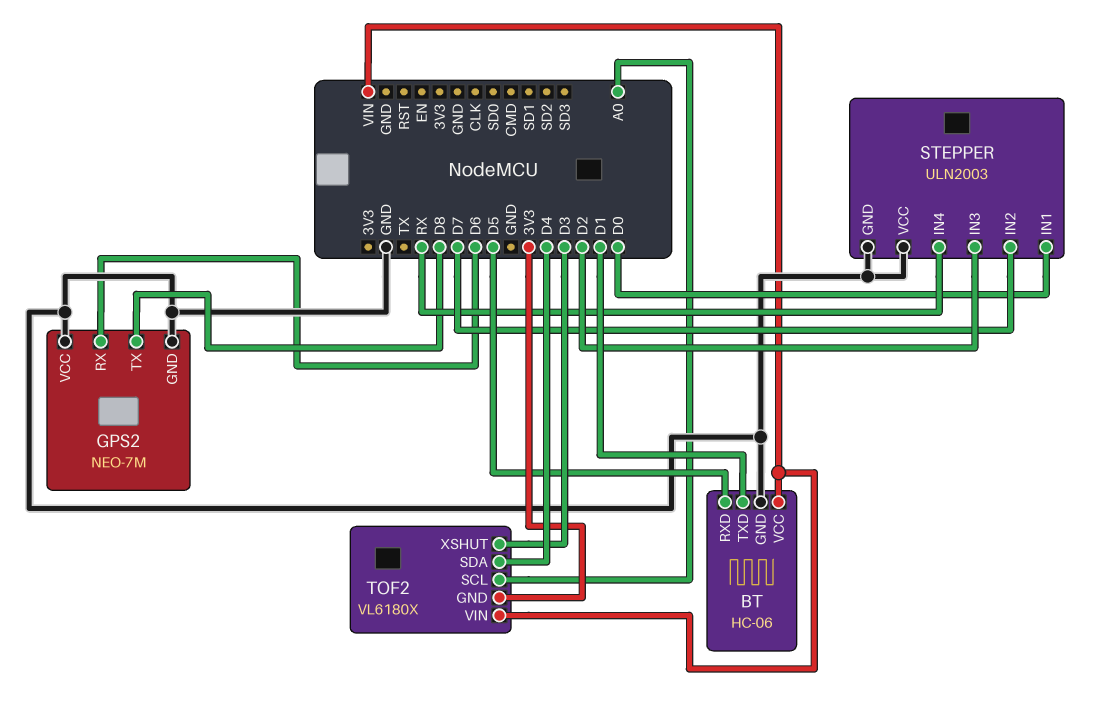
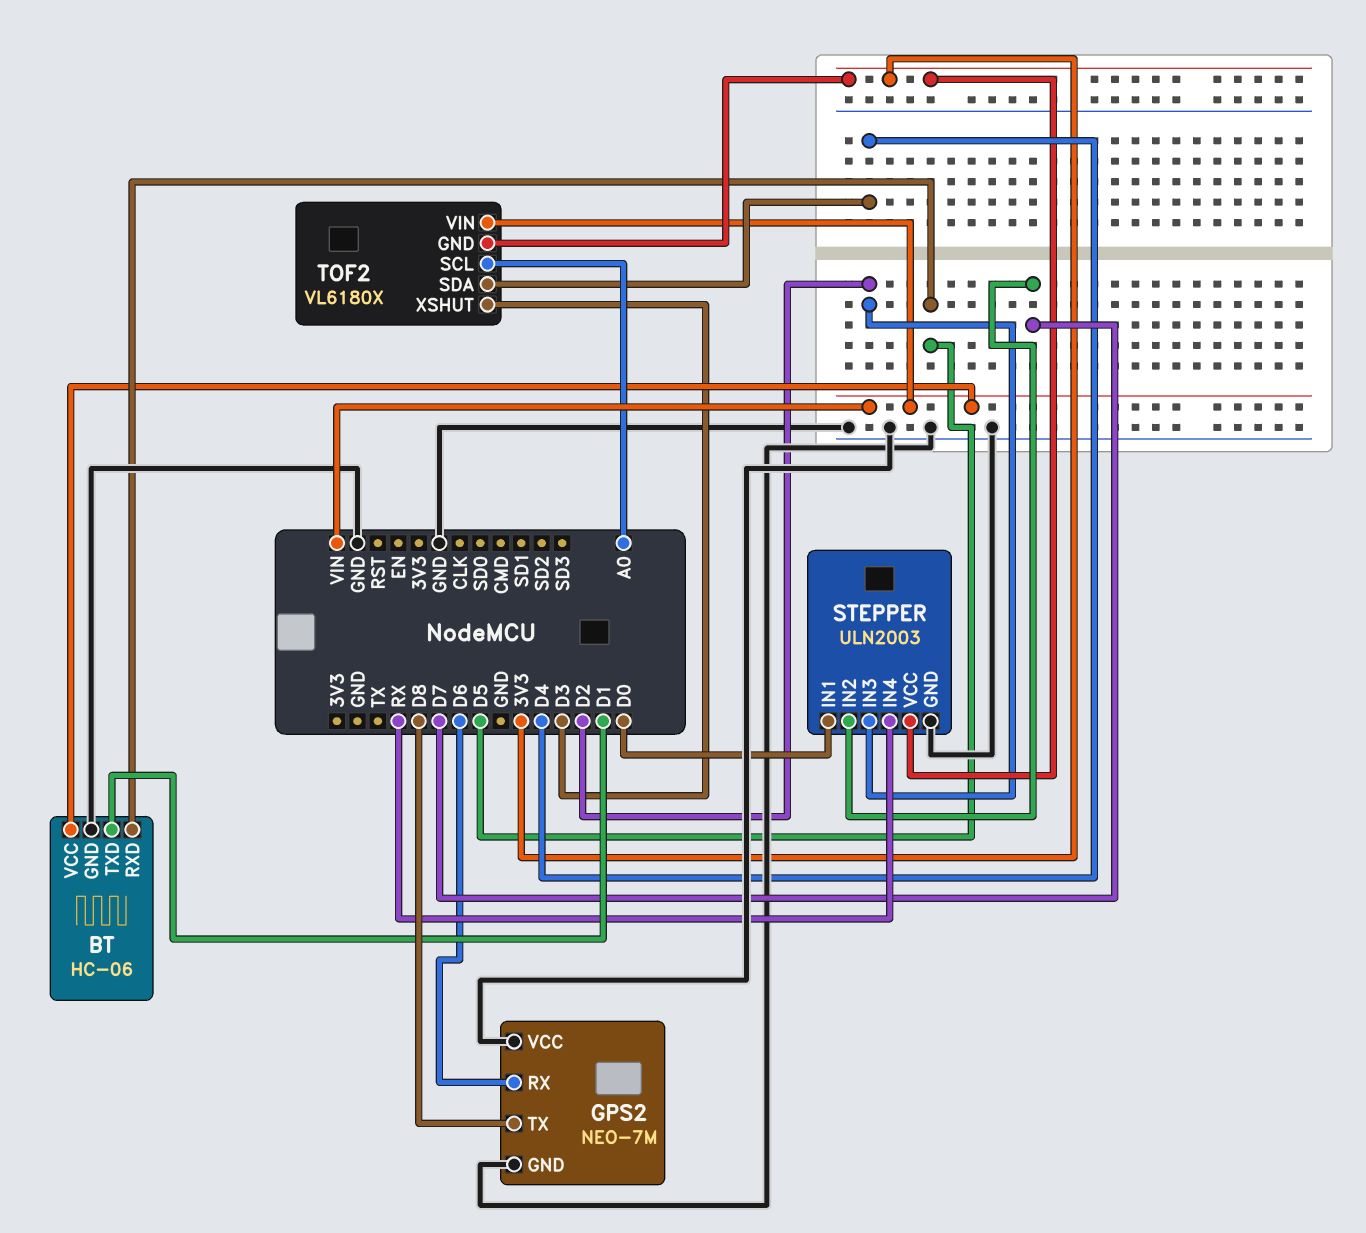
STEPPER pin VCC: GND -> 3V3

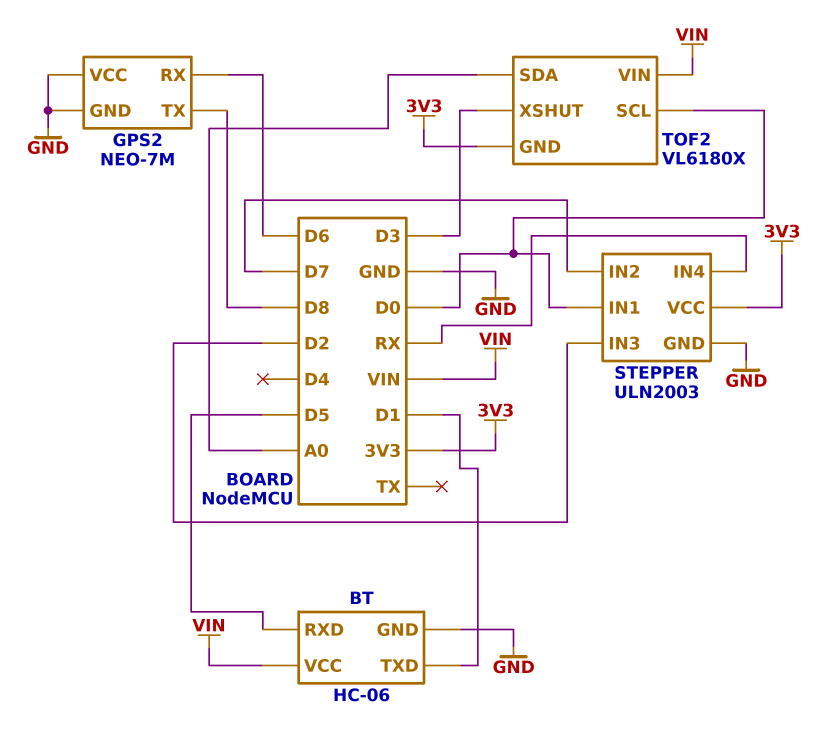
TOF2 pin SCL: A0 -> D0
TOF2 pin SDA: D4 -> A0

